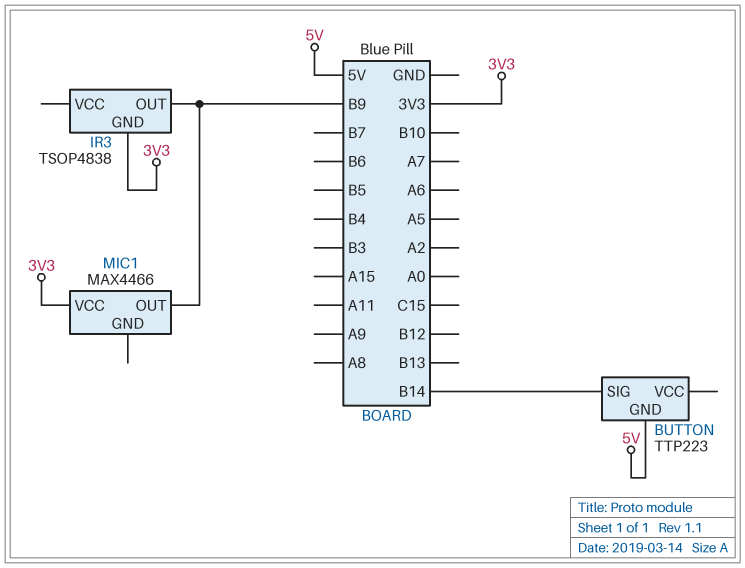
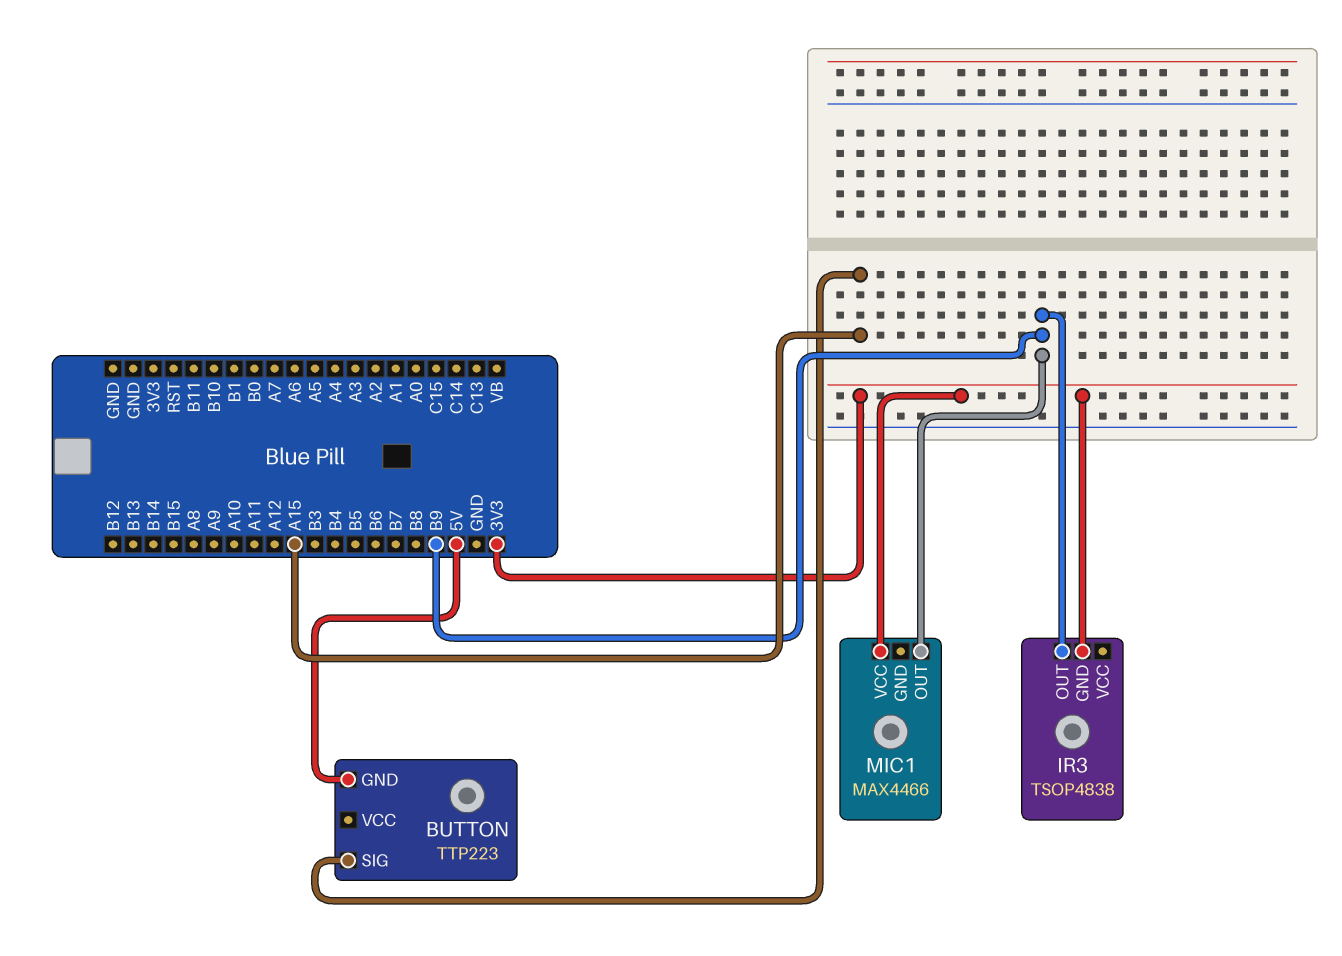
BUTTON pin SIG: B14 -> A15

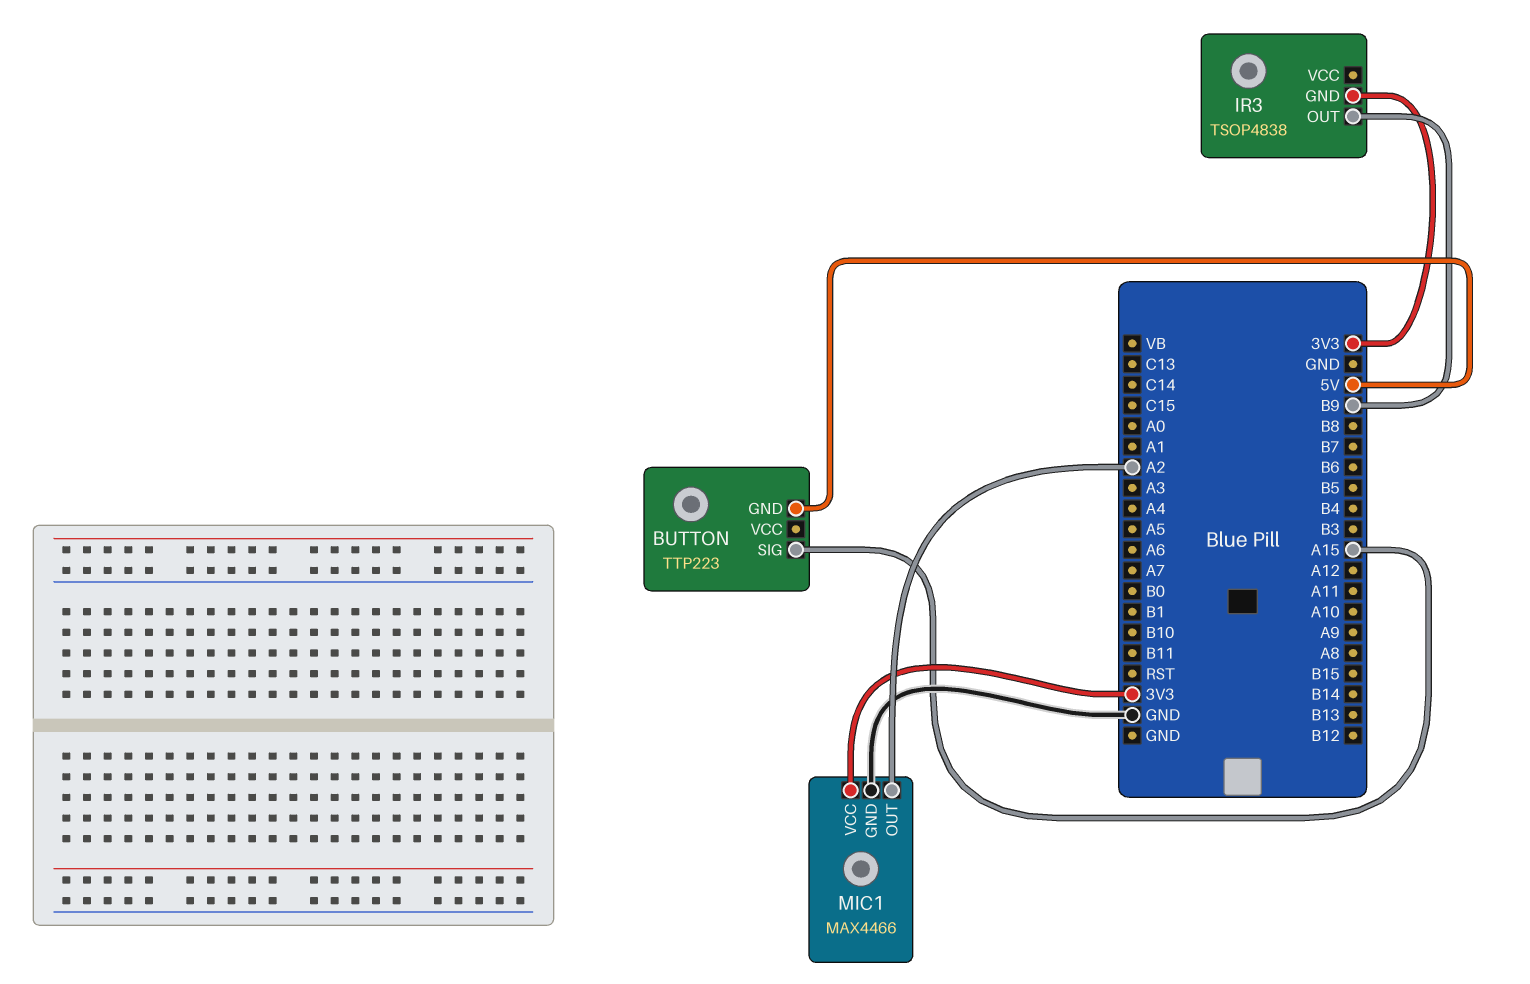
MIC1 pin GND: none -> GND
MIC1 pin OUT: B9 -> A2

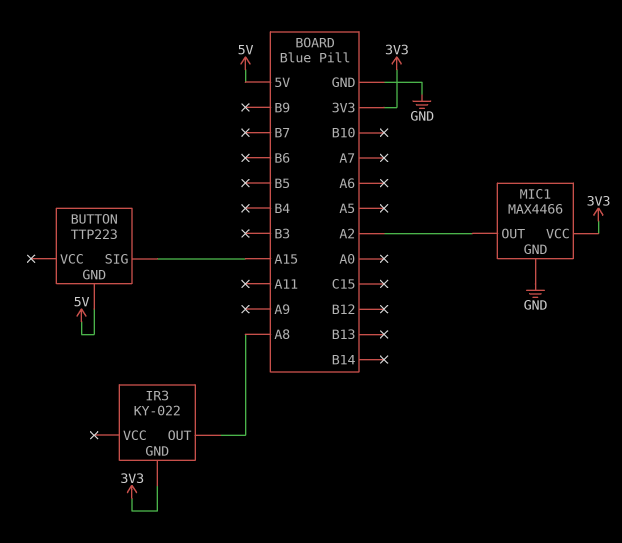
IR3: TSOP4838 -> KY-022
IR3 pin OUT: B9 -> A8

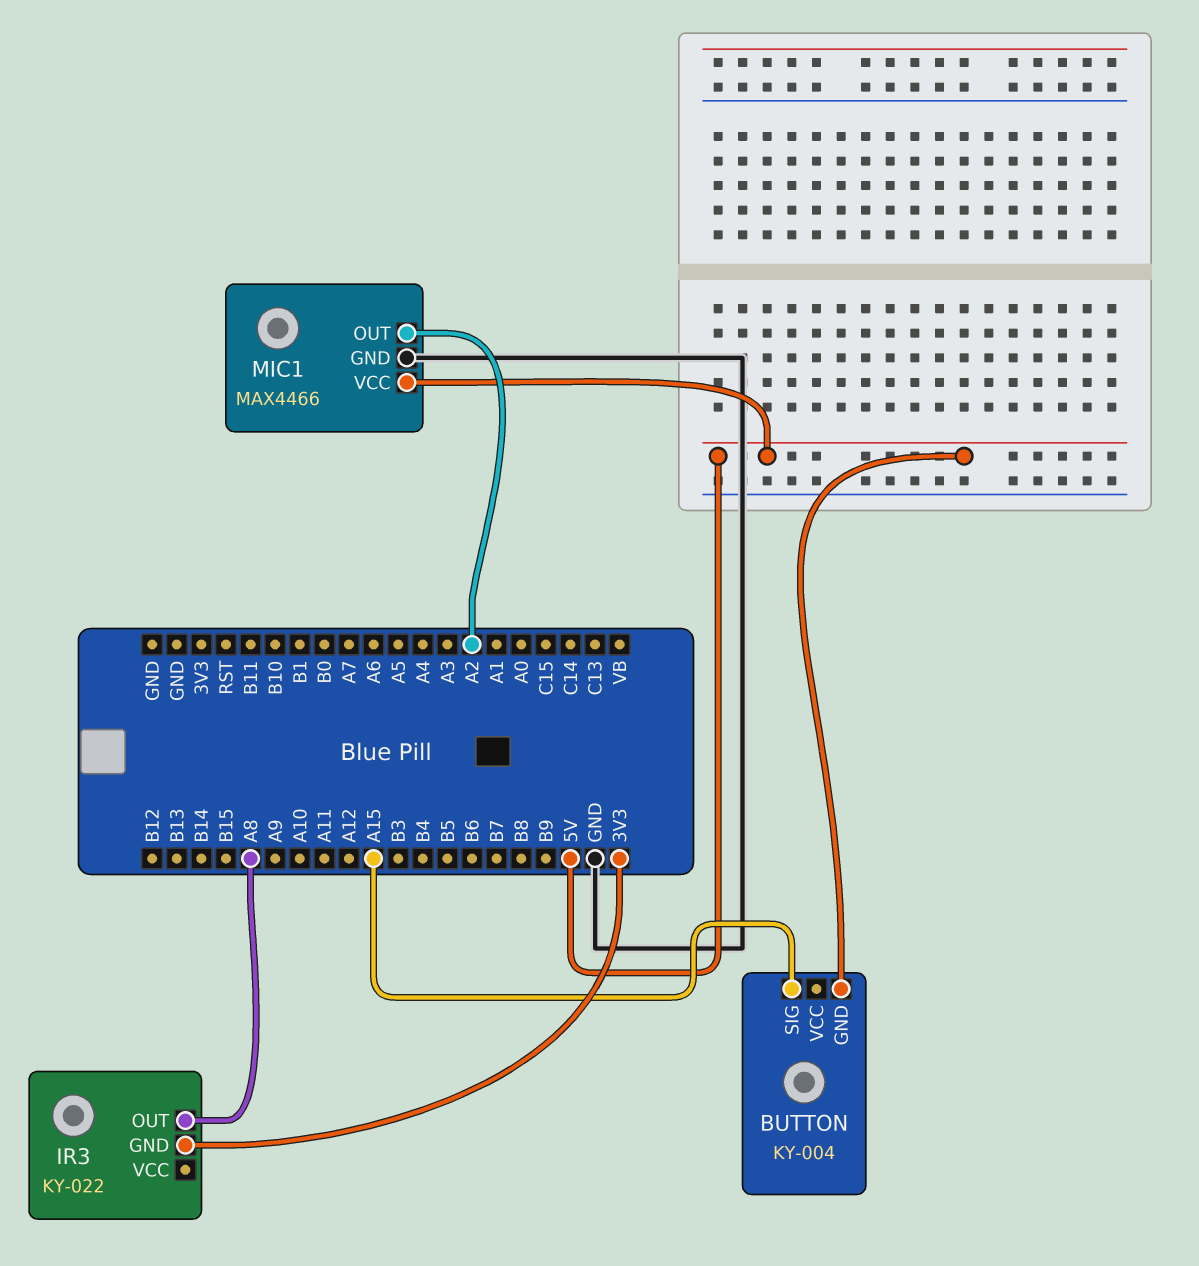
BUTTON: TTP223 -> KY-004
MIC1 pin VCC: 3V3 -> 5V

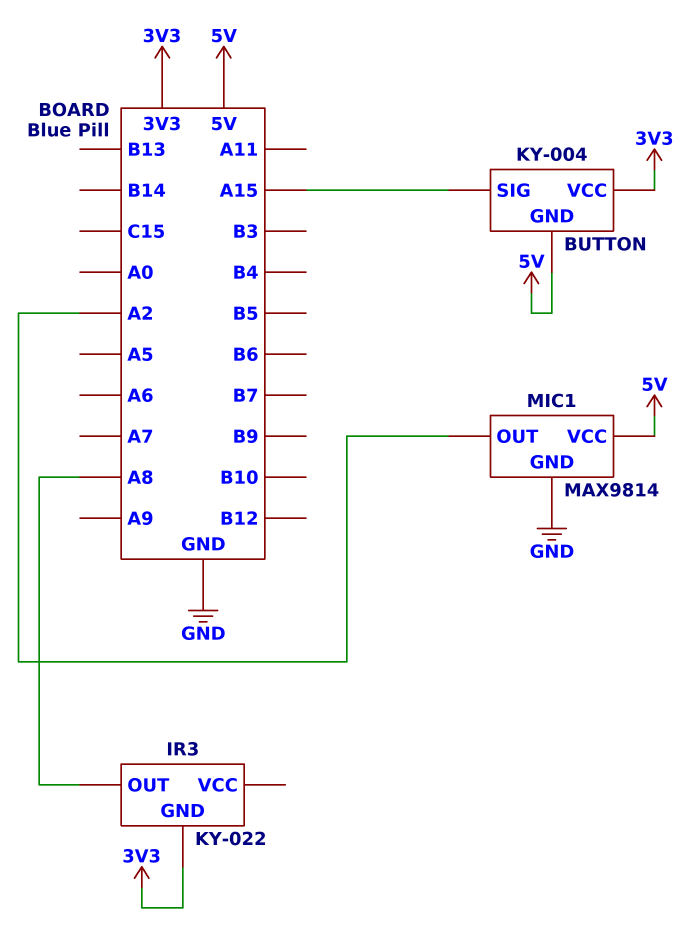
BUTTON pin VCC: none -> 3V3
MIC1: MAX4466 -> MAX9814

